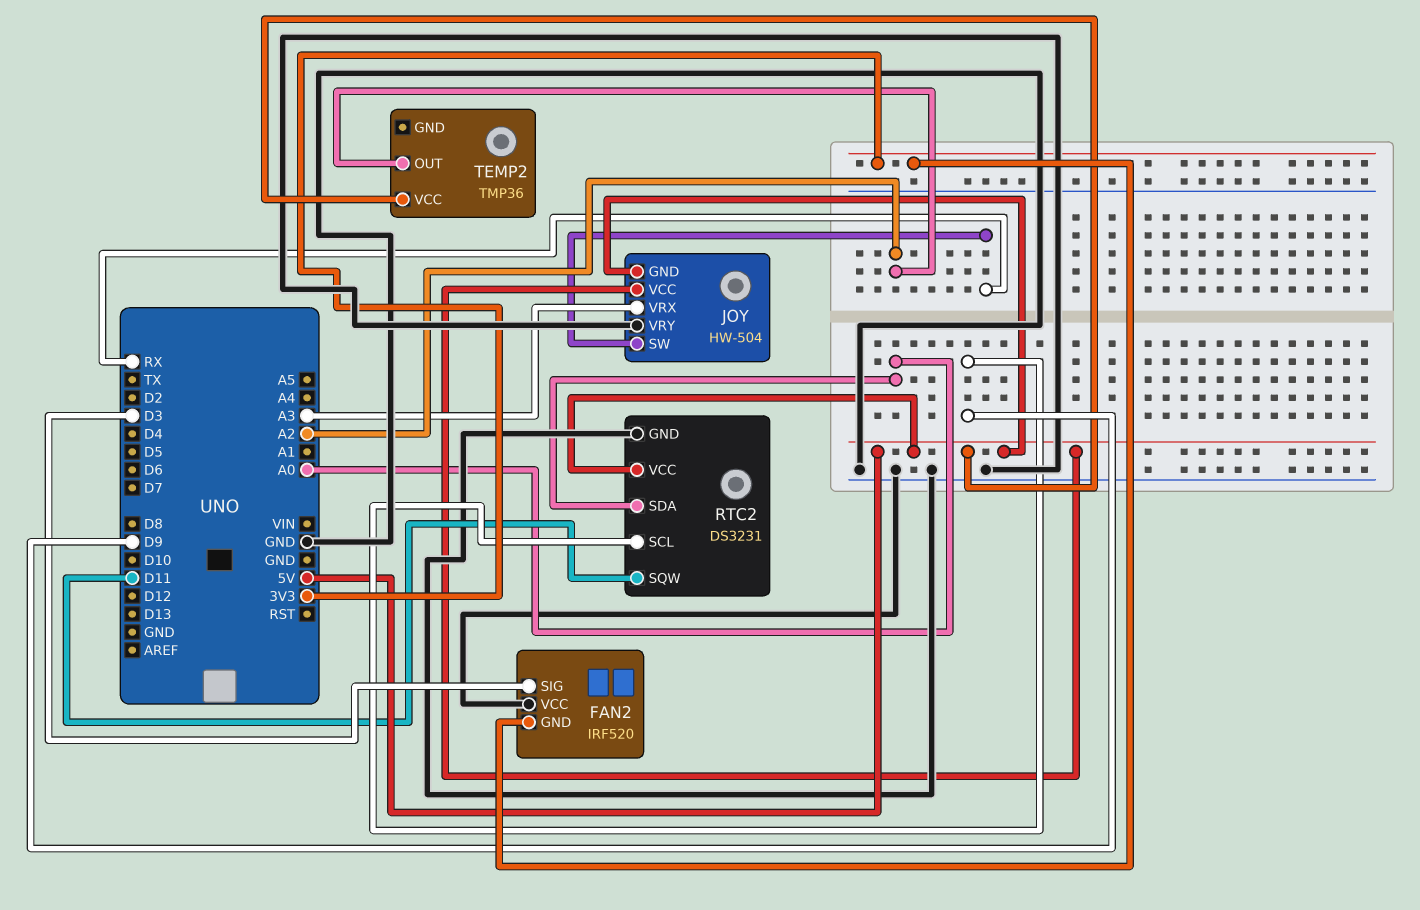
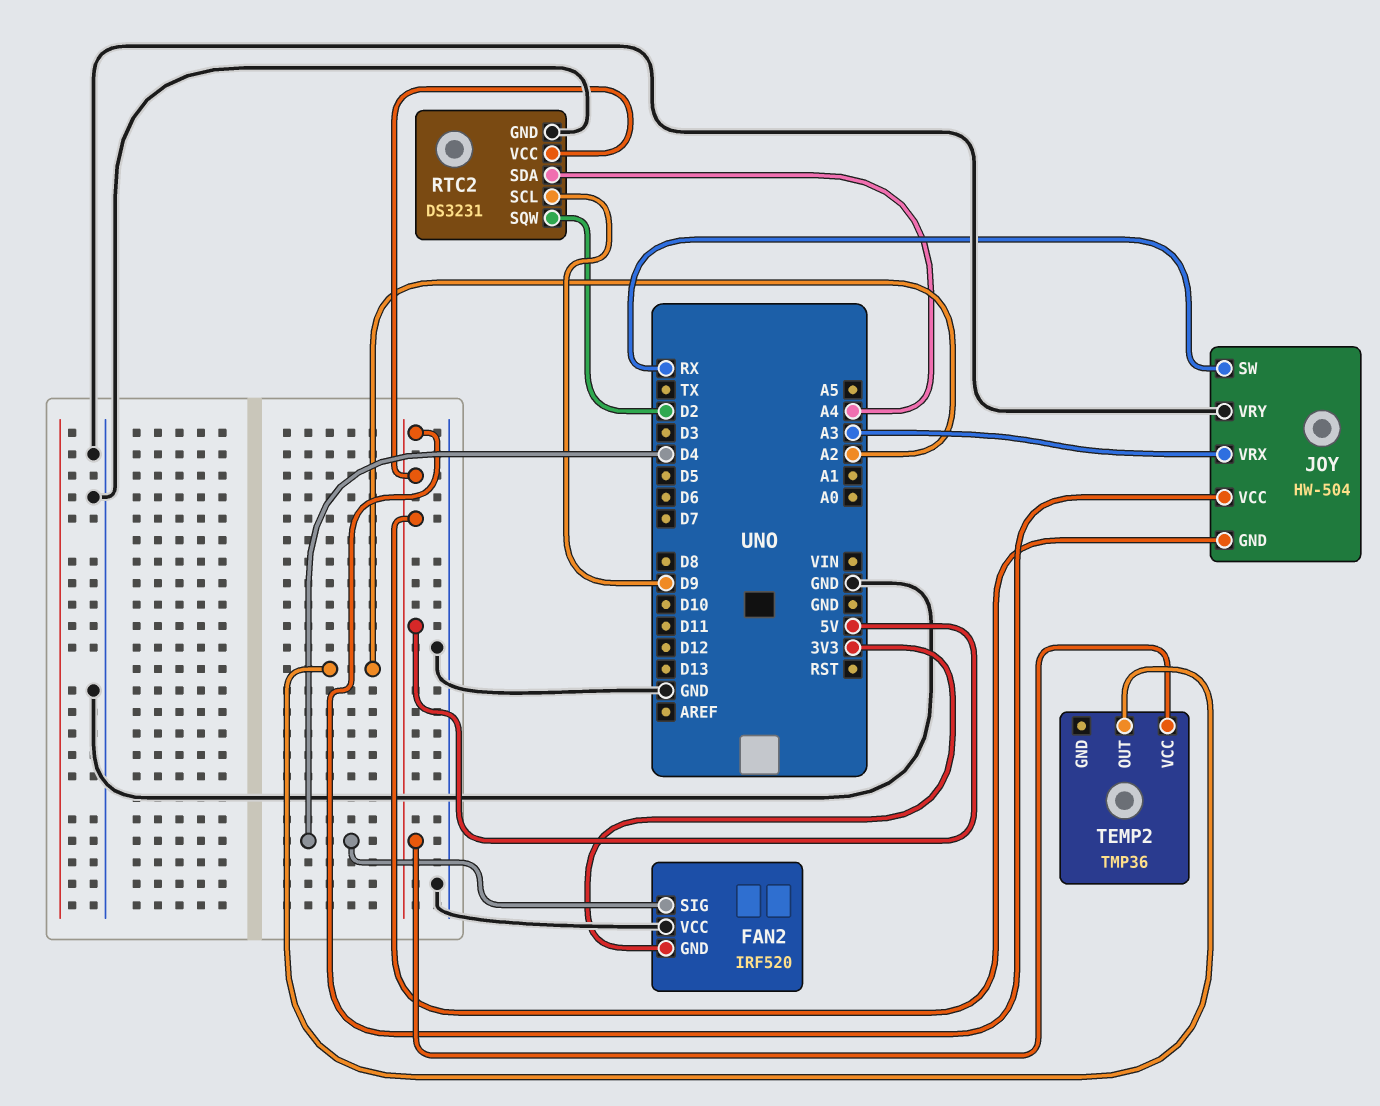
FAN2 pin SIG: D3 -> D4
RTC2 pin SDA: A0 -> A4
RTC2 pin SQW: D11 -> D2

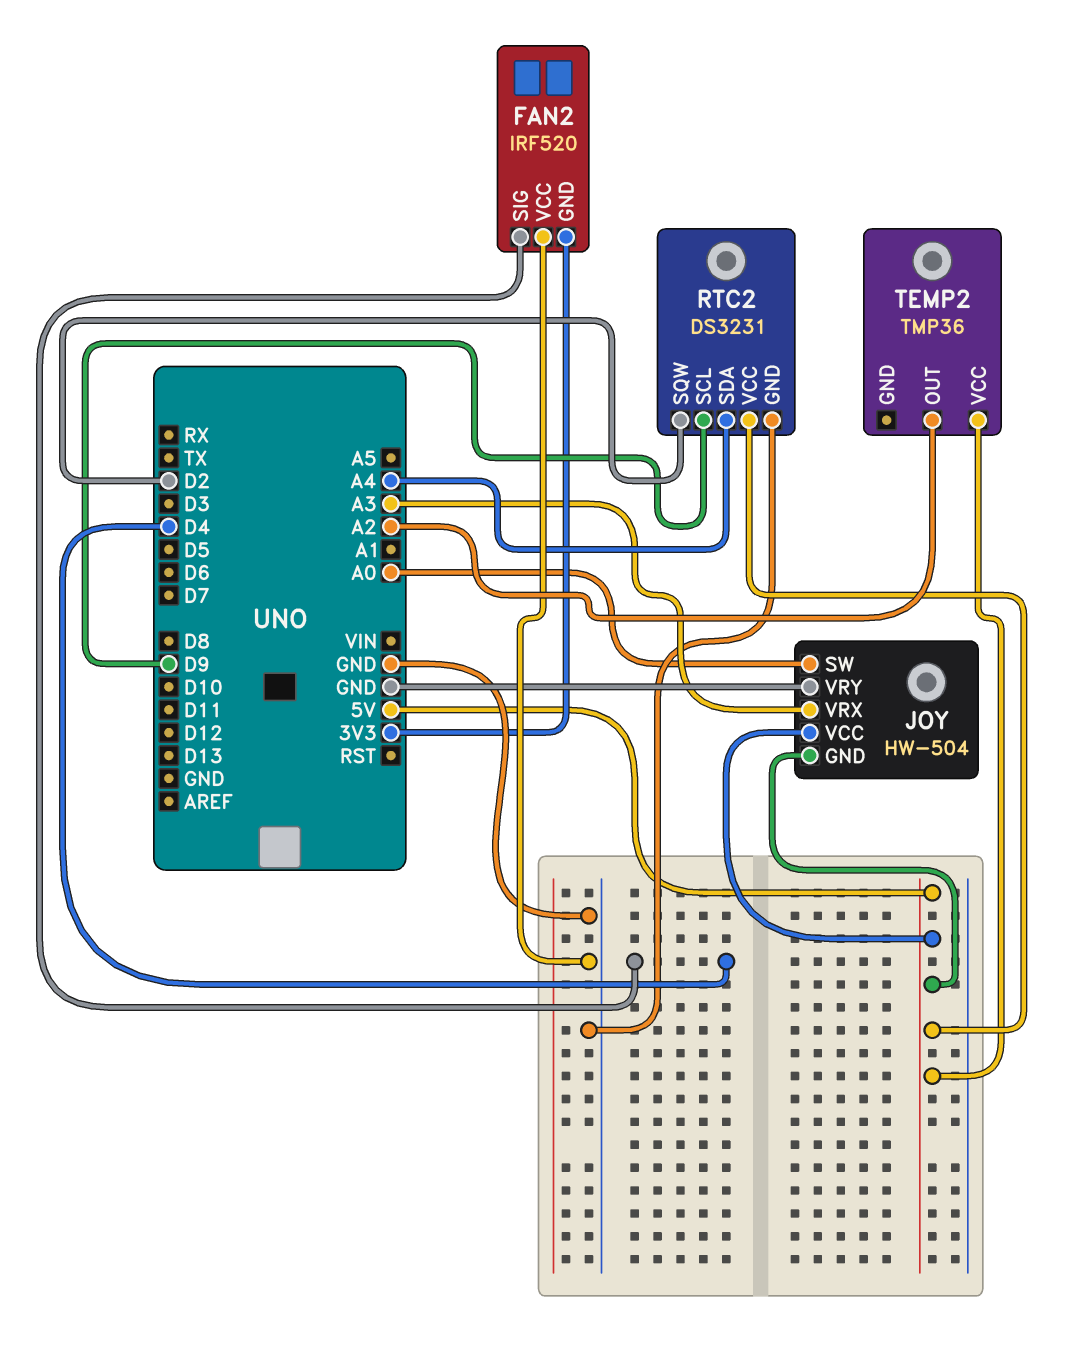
JOY pin SW: RX -> A0

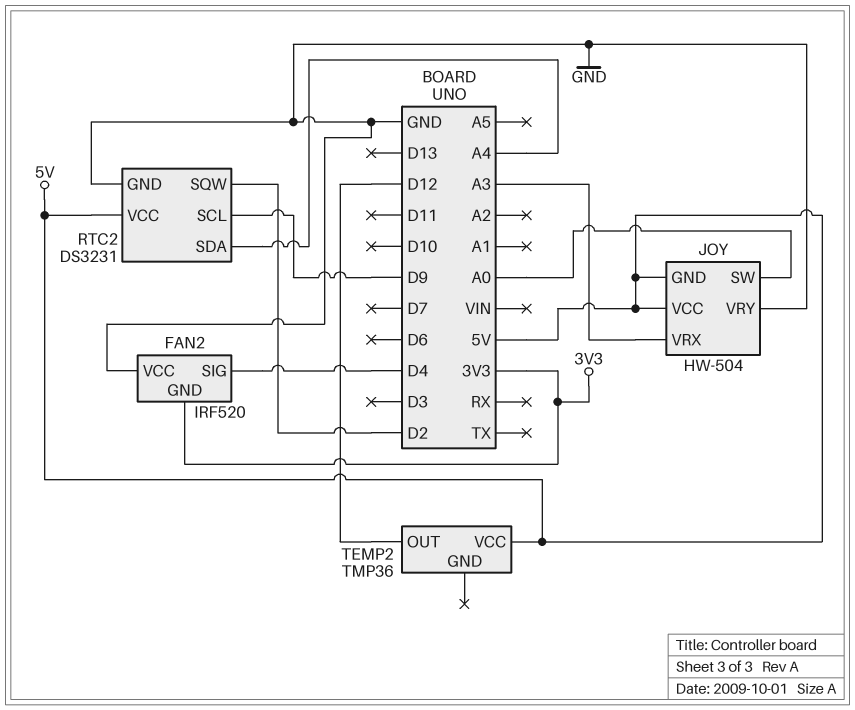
TEMP2 pin OUT: A2 -> D12

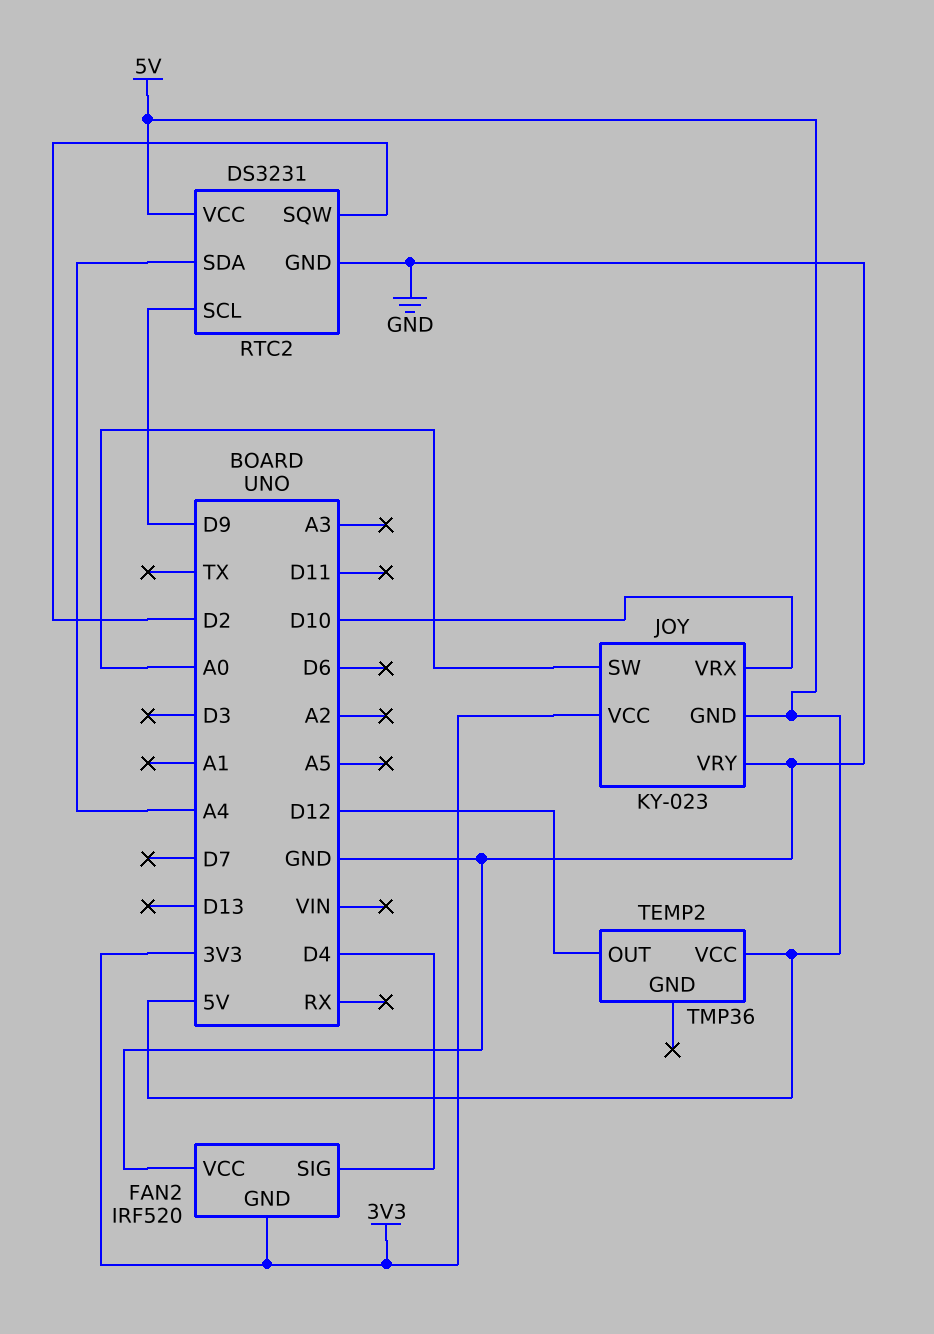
JOY: HW-504 -> KY-023
JOY pin VCC: 5V -> 3V3
JOY pin VRX: A3 -> D10

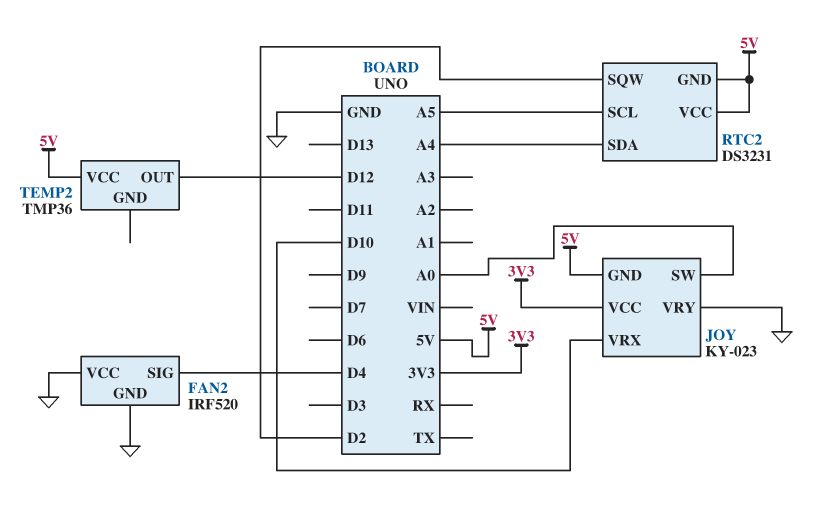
FAN2 pin GND: 3V3 -> GND
RTC2 pin GND: GND -> 5V
RTC2 pin SCL: D9 -> A5

